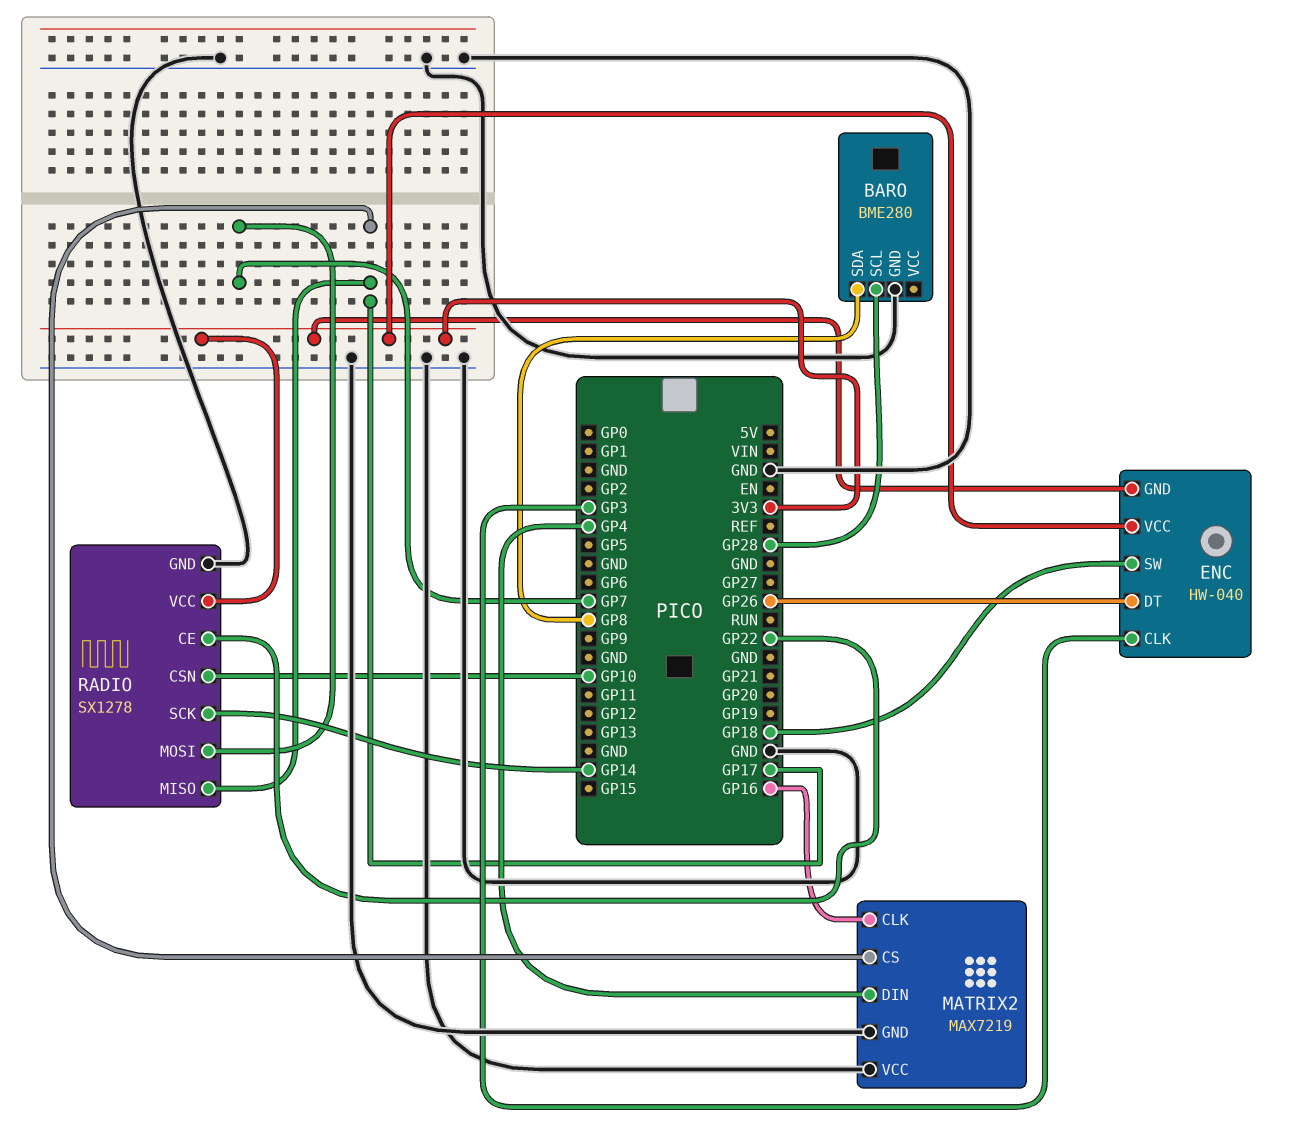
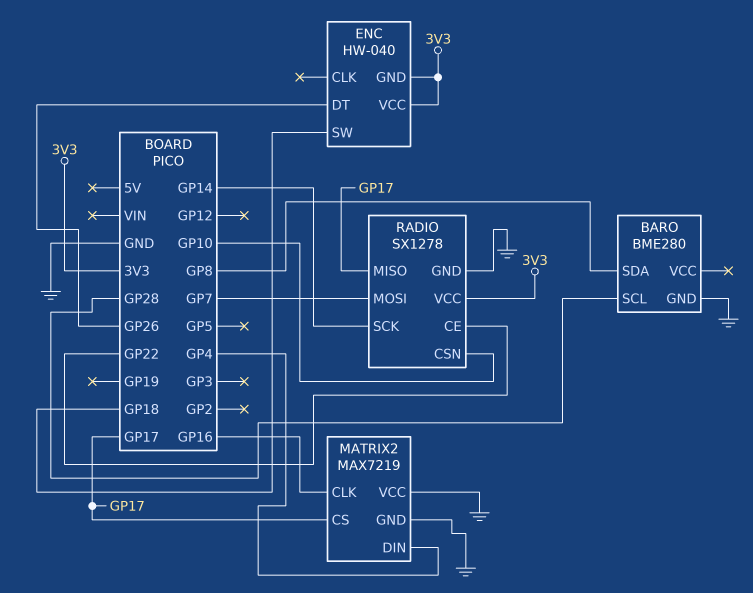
ENC pin CLK: GP3 -> none

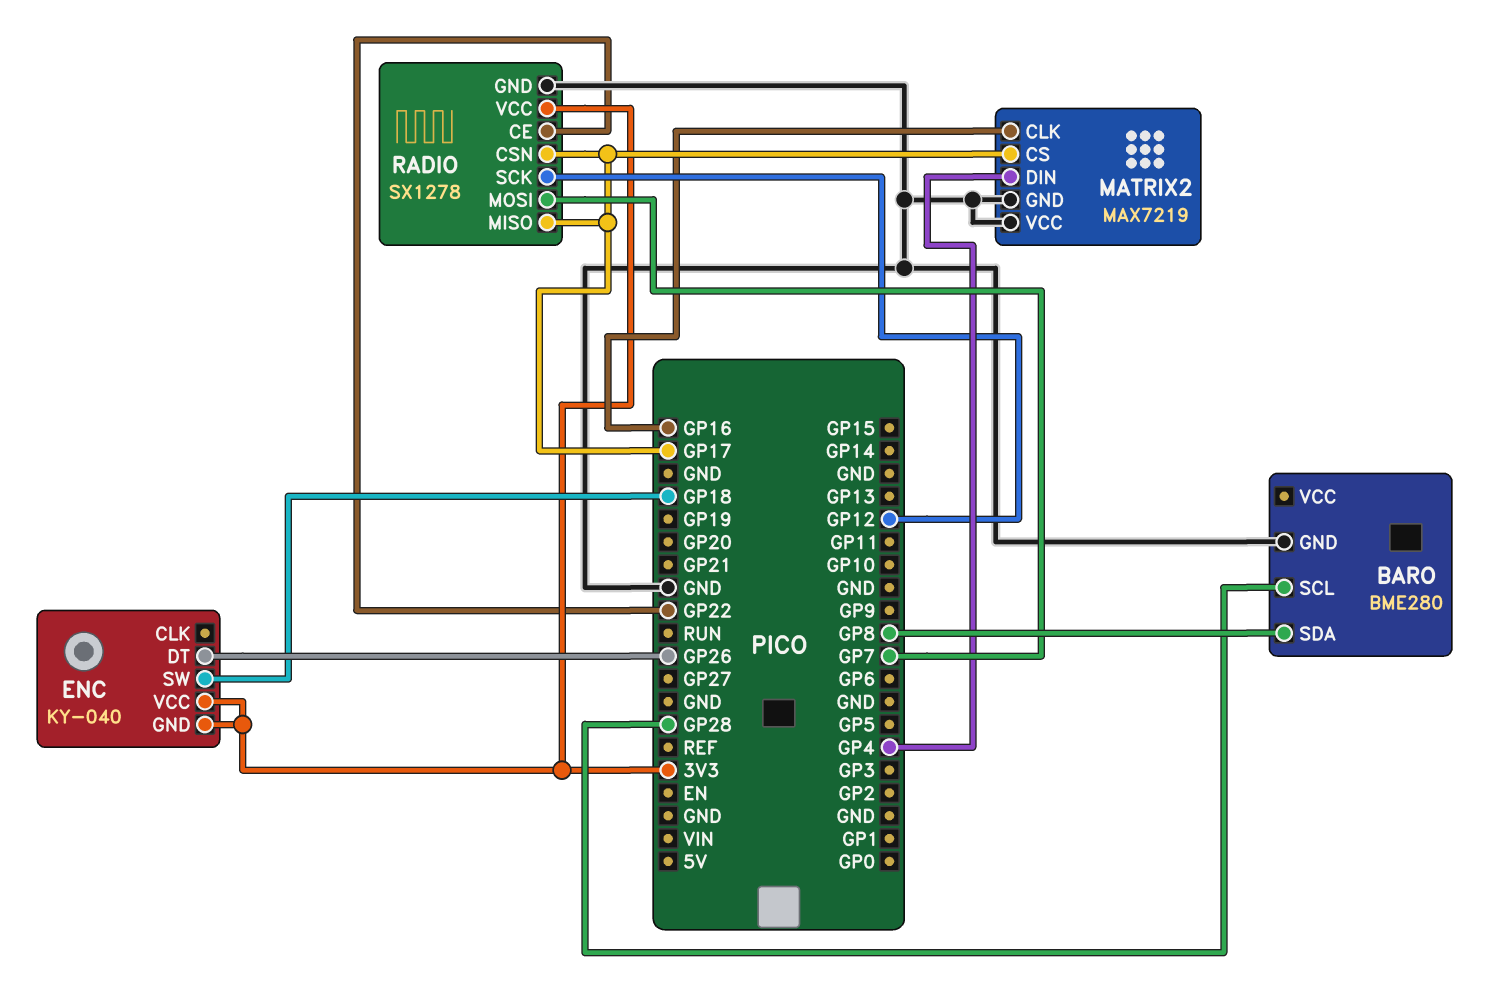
ENC: HW-040 -> KY-040
RADIO pin CSN: GP10 -> GP17
RADIO pin SCK: GP14 -> GP12

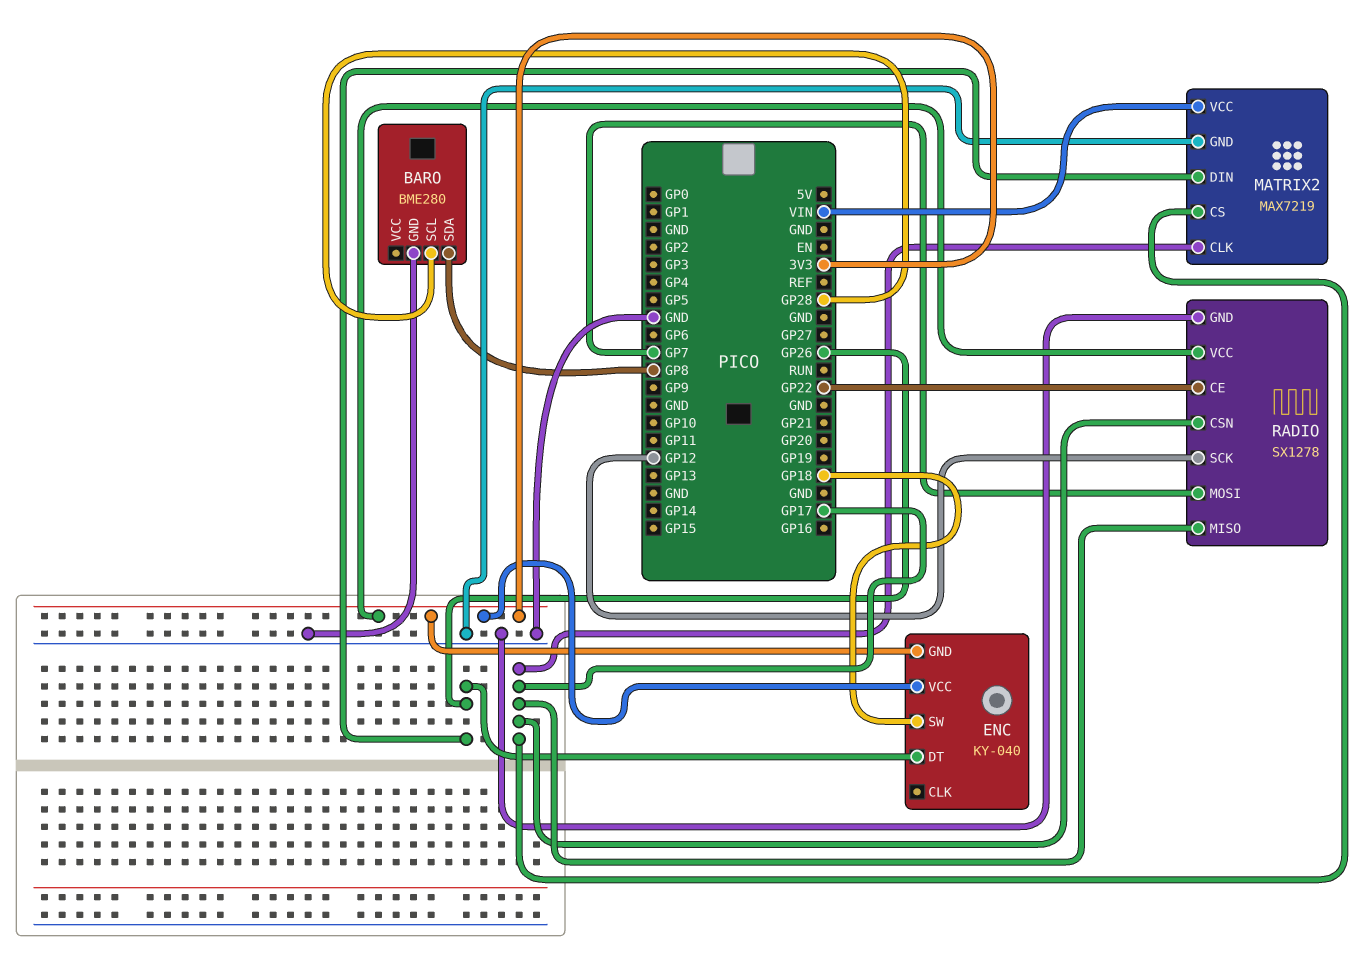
MATRIX2 pin CLK: GP16 -> GP17
MATRIX2 pin DIN: GP4 -> GP26
MATRIX2 pin VCC: GND -> VIN

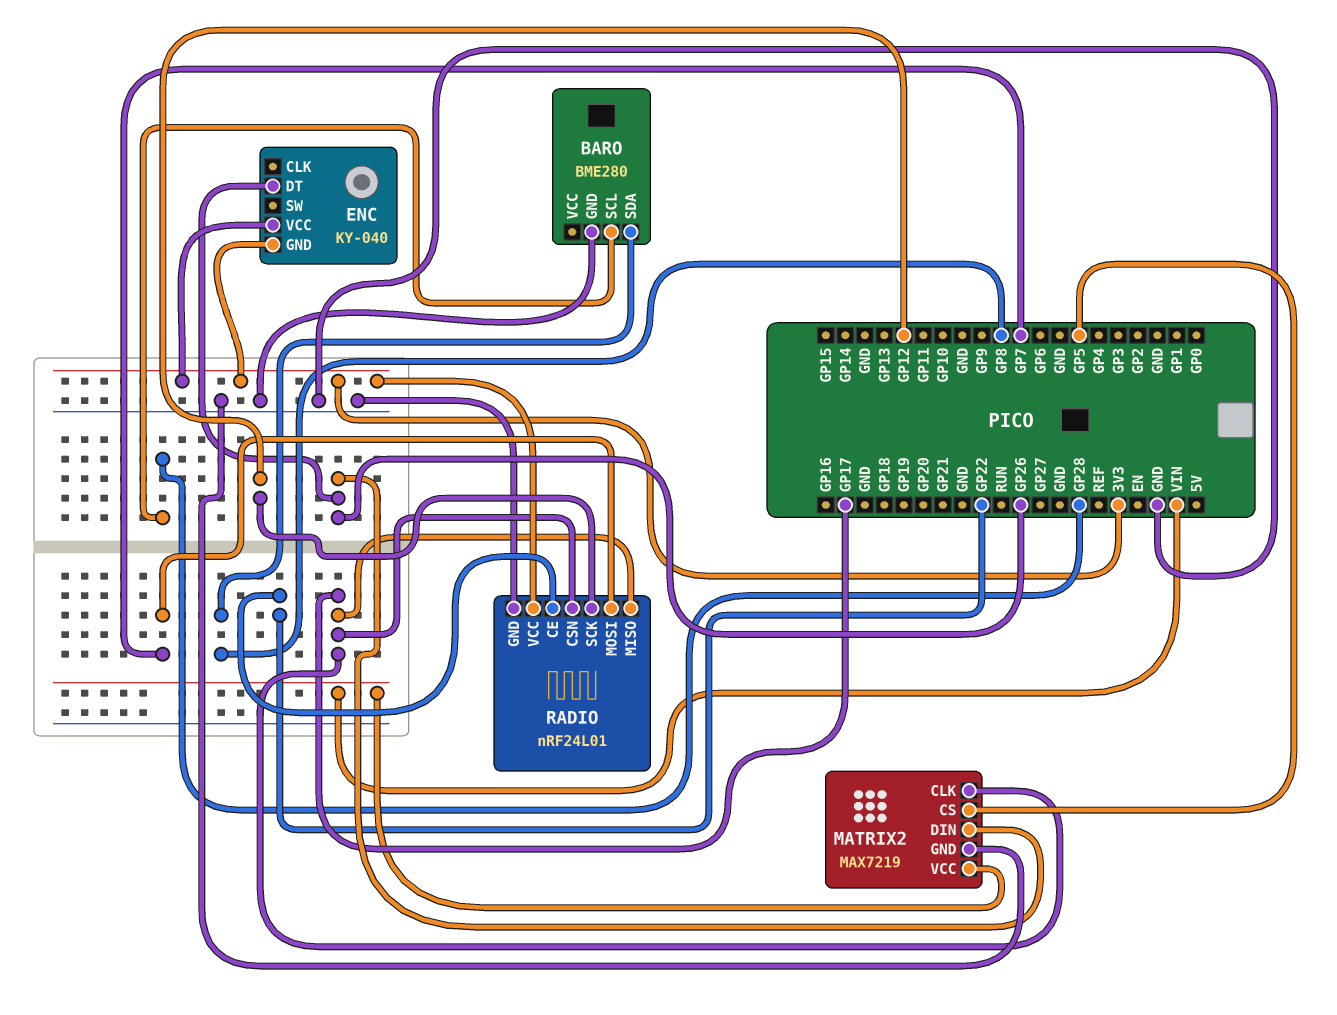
ENC pin SW: GP18 -> none
MATRIX2 pin CS: GP17 -> GP5
RADIO: SX1278 -> nRF24L01

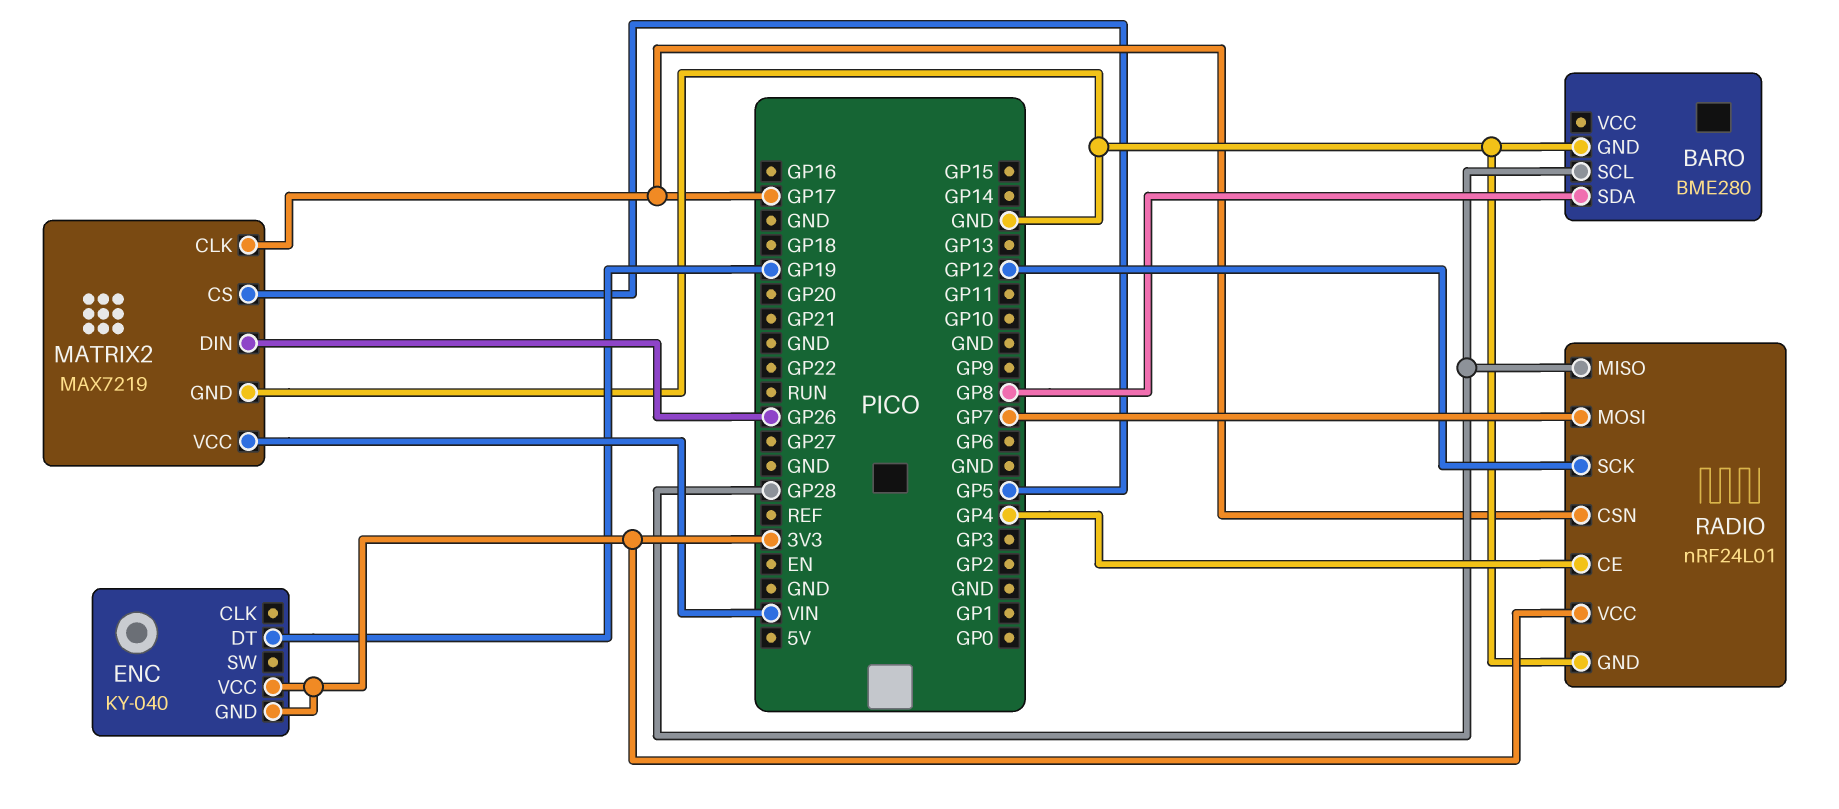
ENC pin DT: GP26 -> GP19
RADIO pin CE: GP22 -> GP4
RADIO pin MISO: GP17 -> GP28

